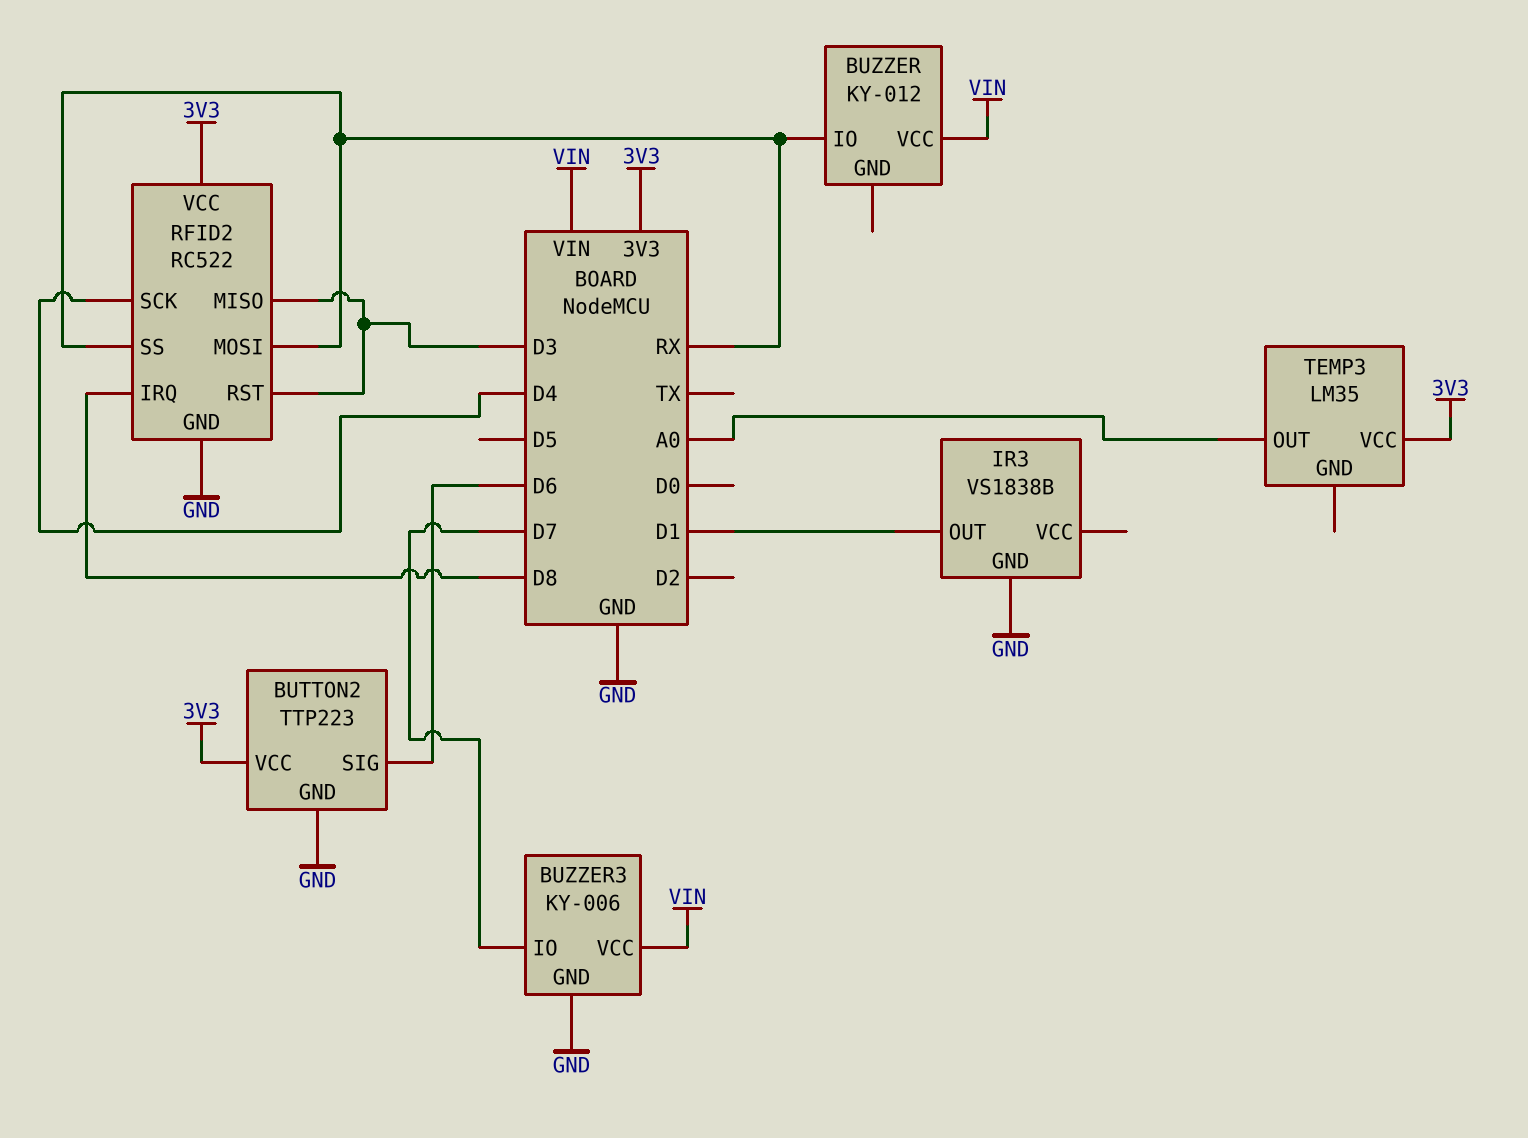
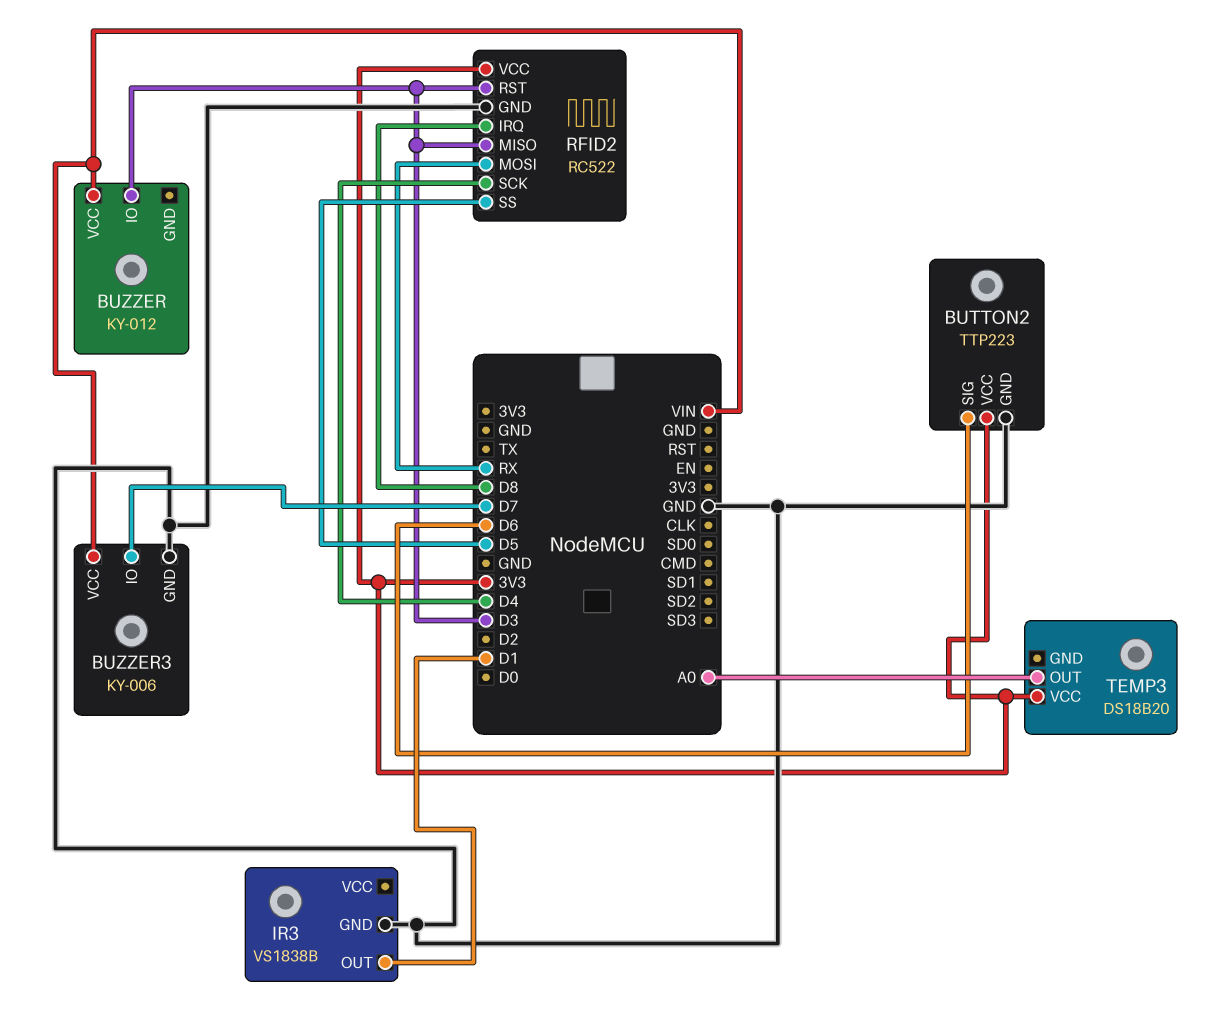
BUZZER pin IO: RX -> D3
RFID2 pin SS: RX -> D5
TEMP3: LM35 -> DS18B20

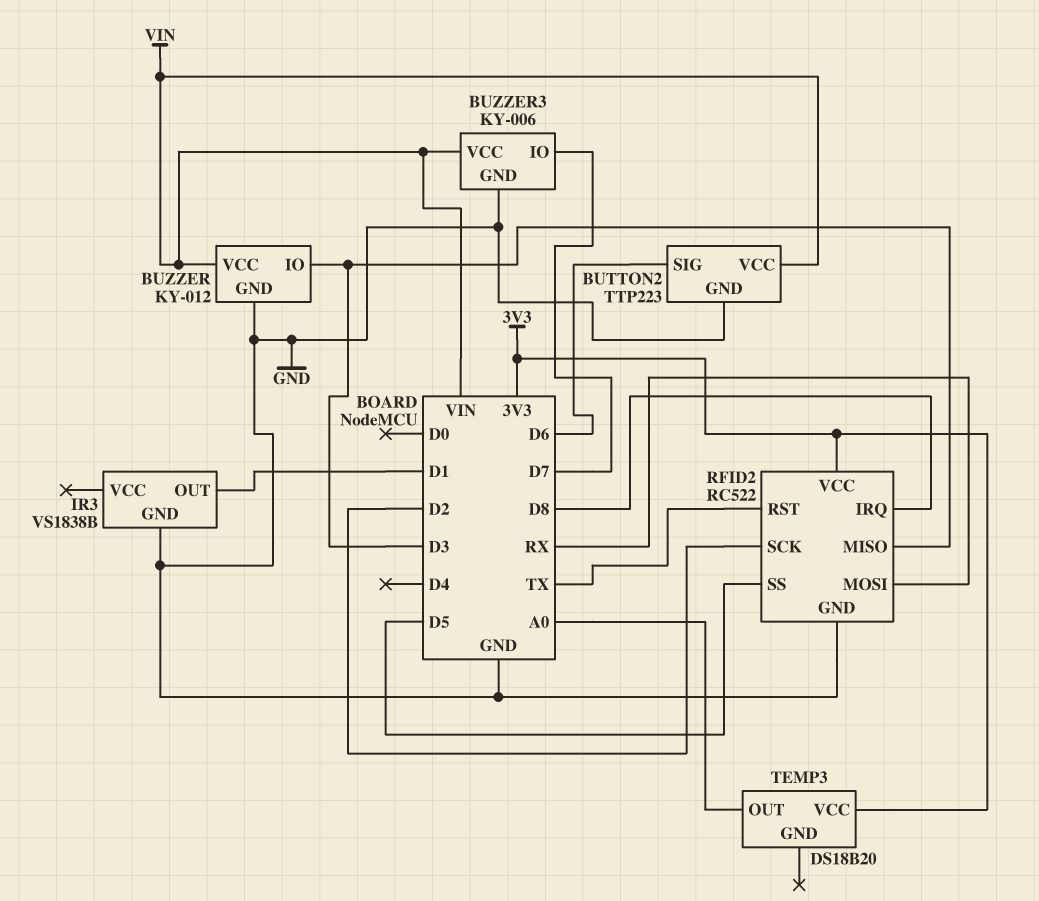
BUTTON2 pin VCC: 3V3 -> VIN
BUZZER pin GND: none -> GND
RFID2 pin RST: D3 -> TX
RFID2 pin SCK: D4 -> D2

